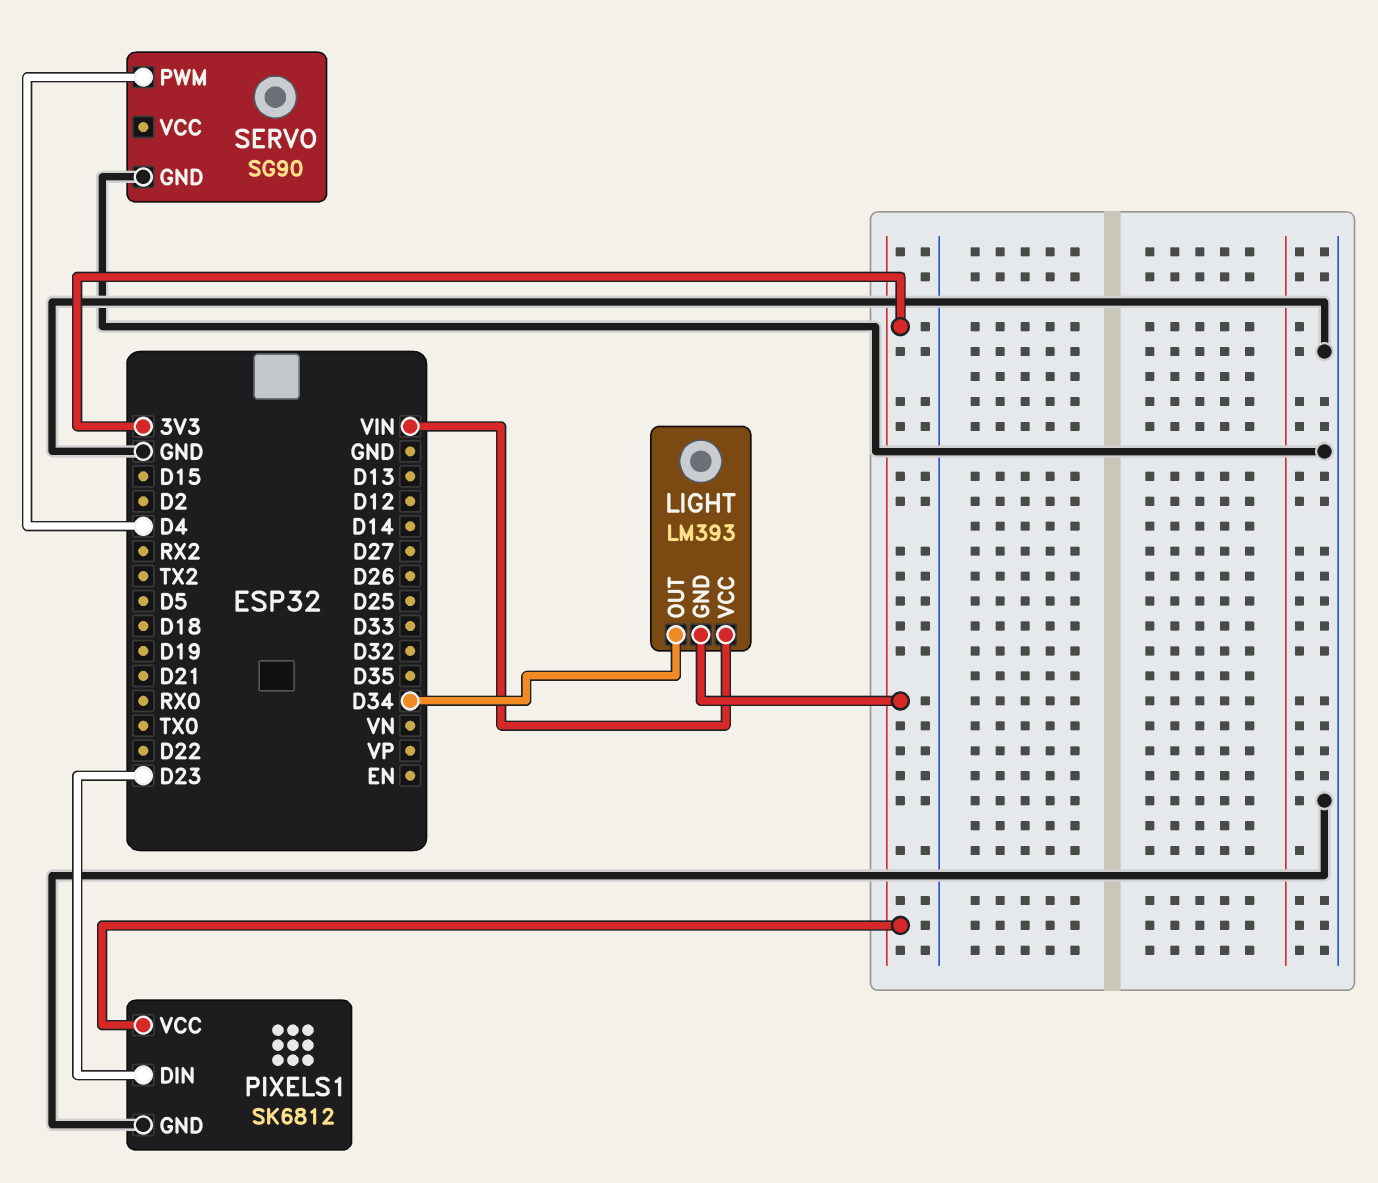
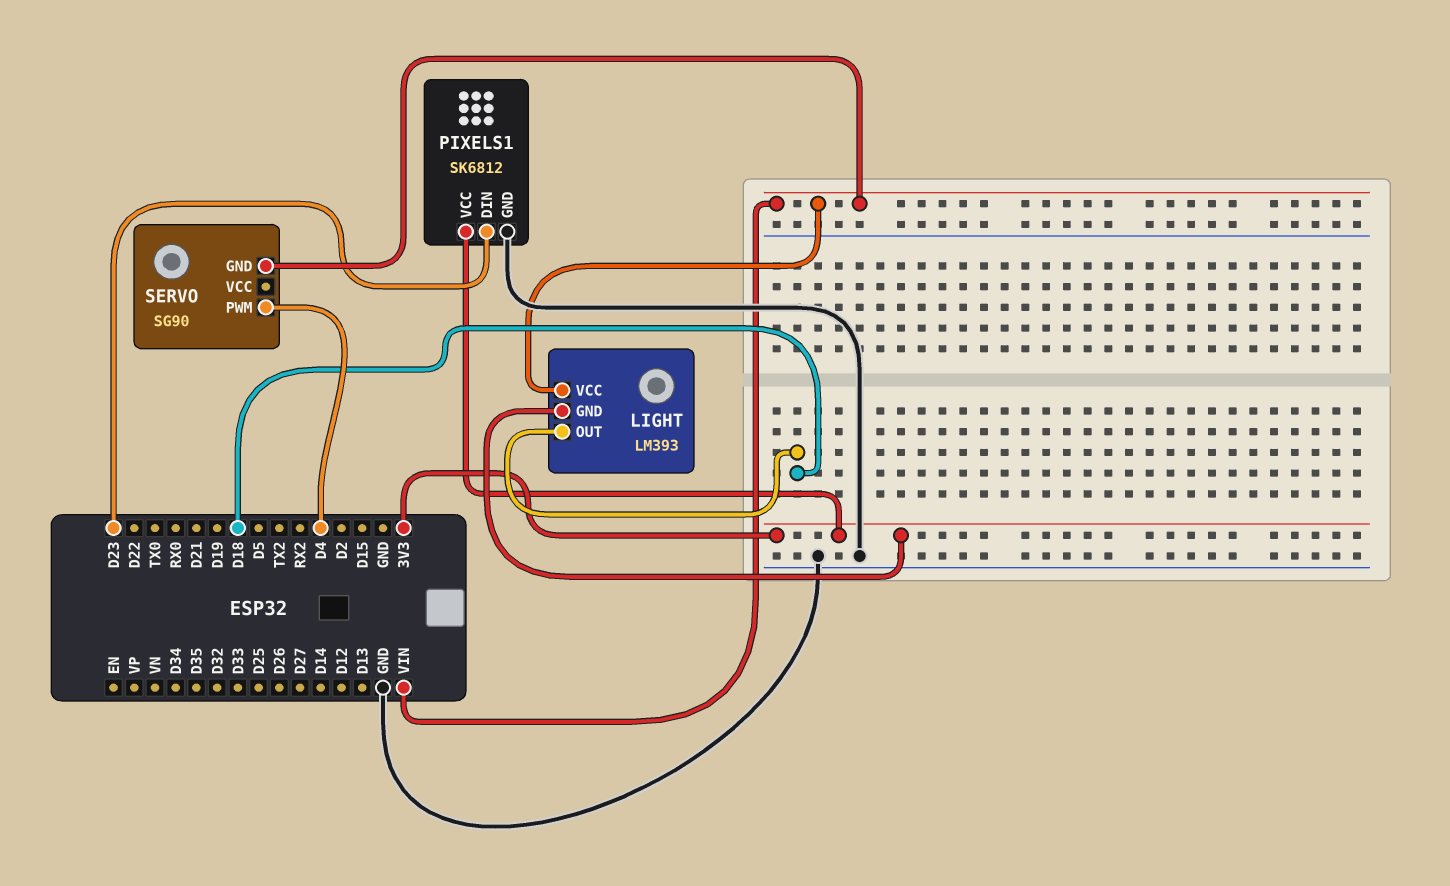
LIGHT pin OUT: D34 -> D18
SERVO pin GND: GND -> VIN

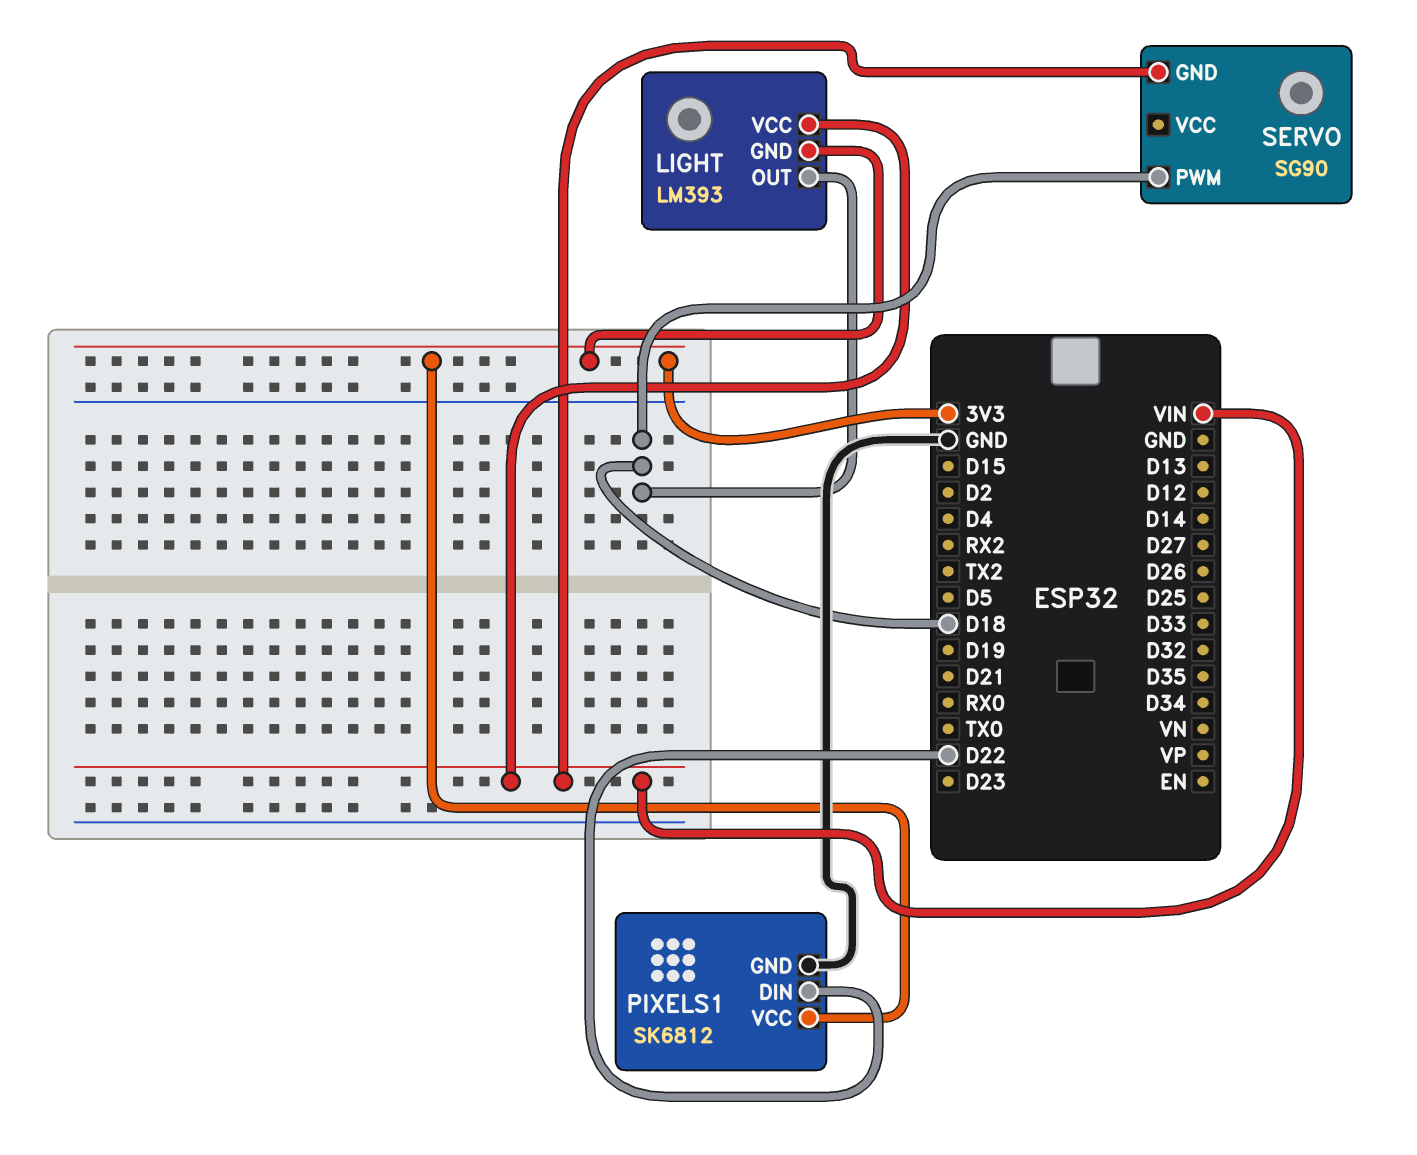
PIXELS1 pin DIN: D23 -> D22
SERVO pin PWM: D4 -> D18

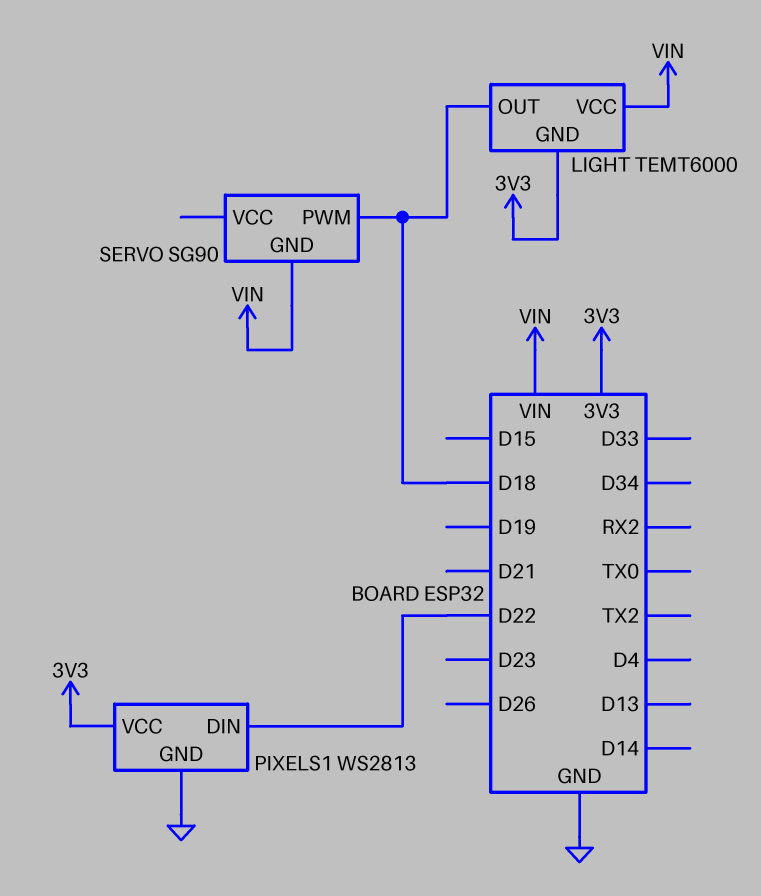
LIGHT: LM393 -> TEMT6000
PIXELS1: SK6812 -> WS2813

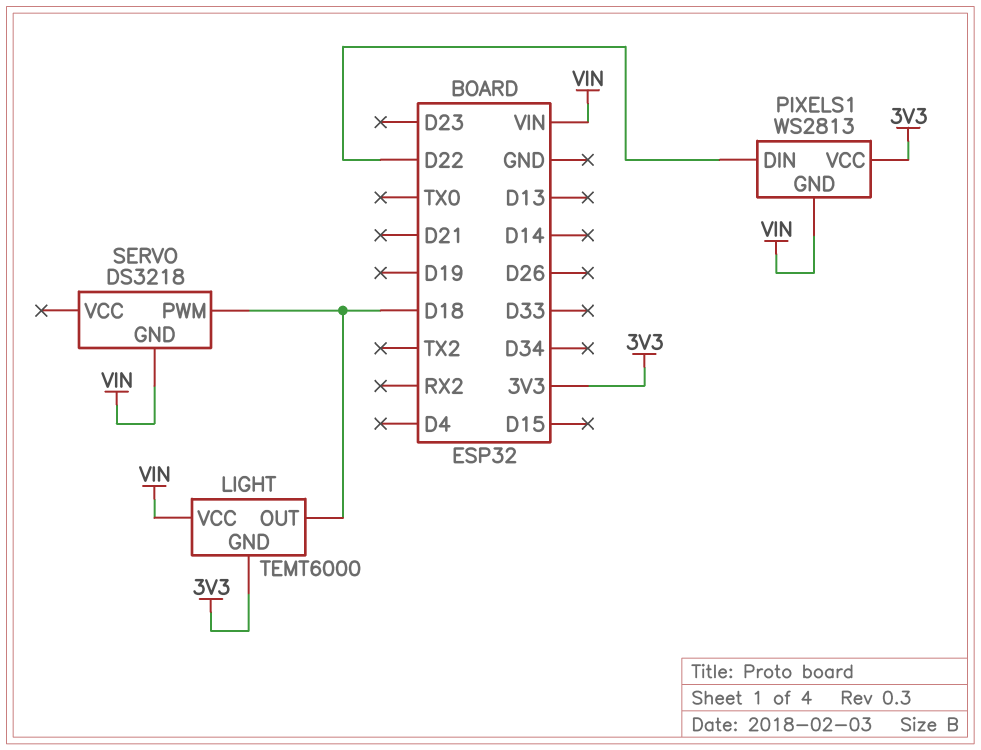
PIXELS1 pin GND: GND -> VIN
SERVO: SG90 -> DS3218

